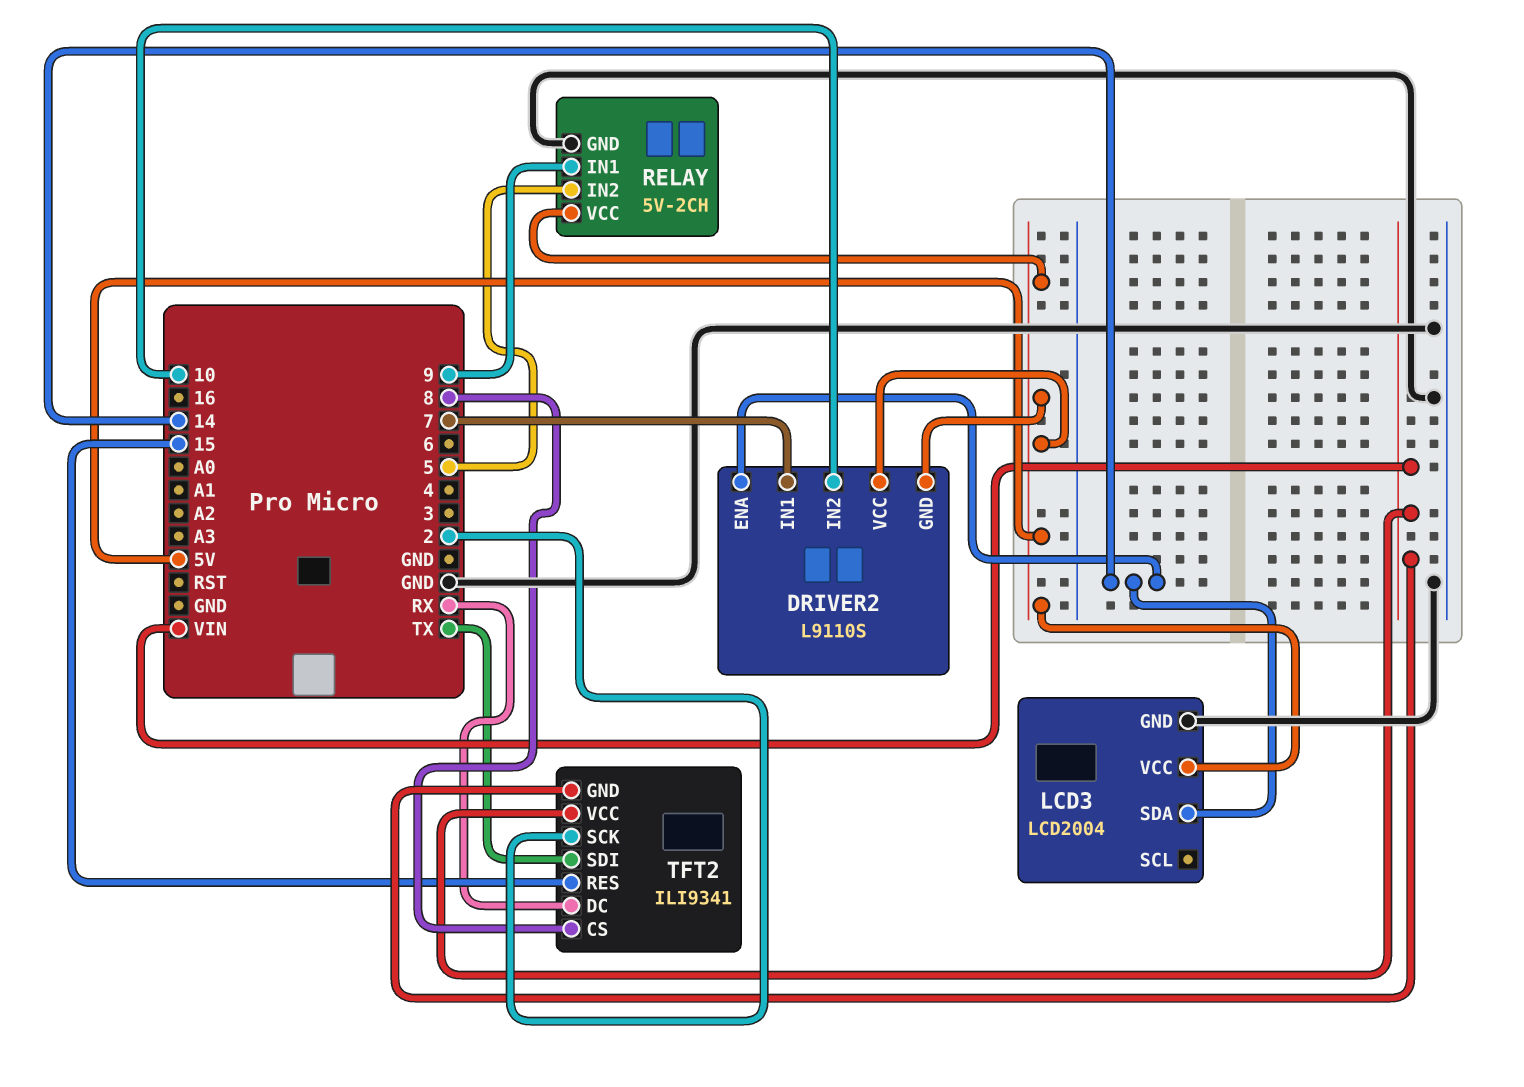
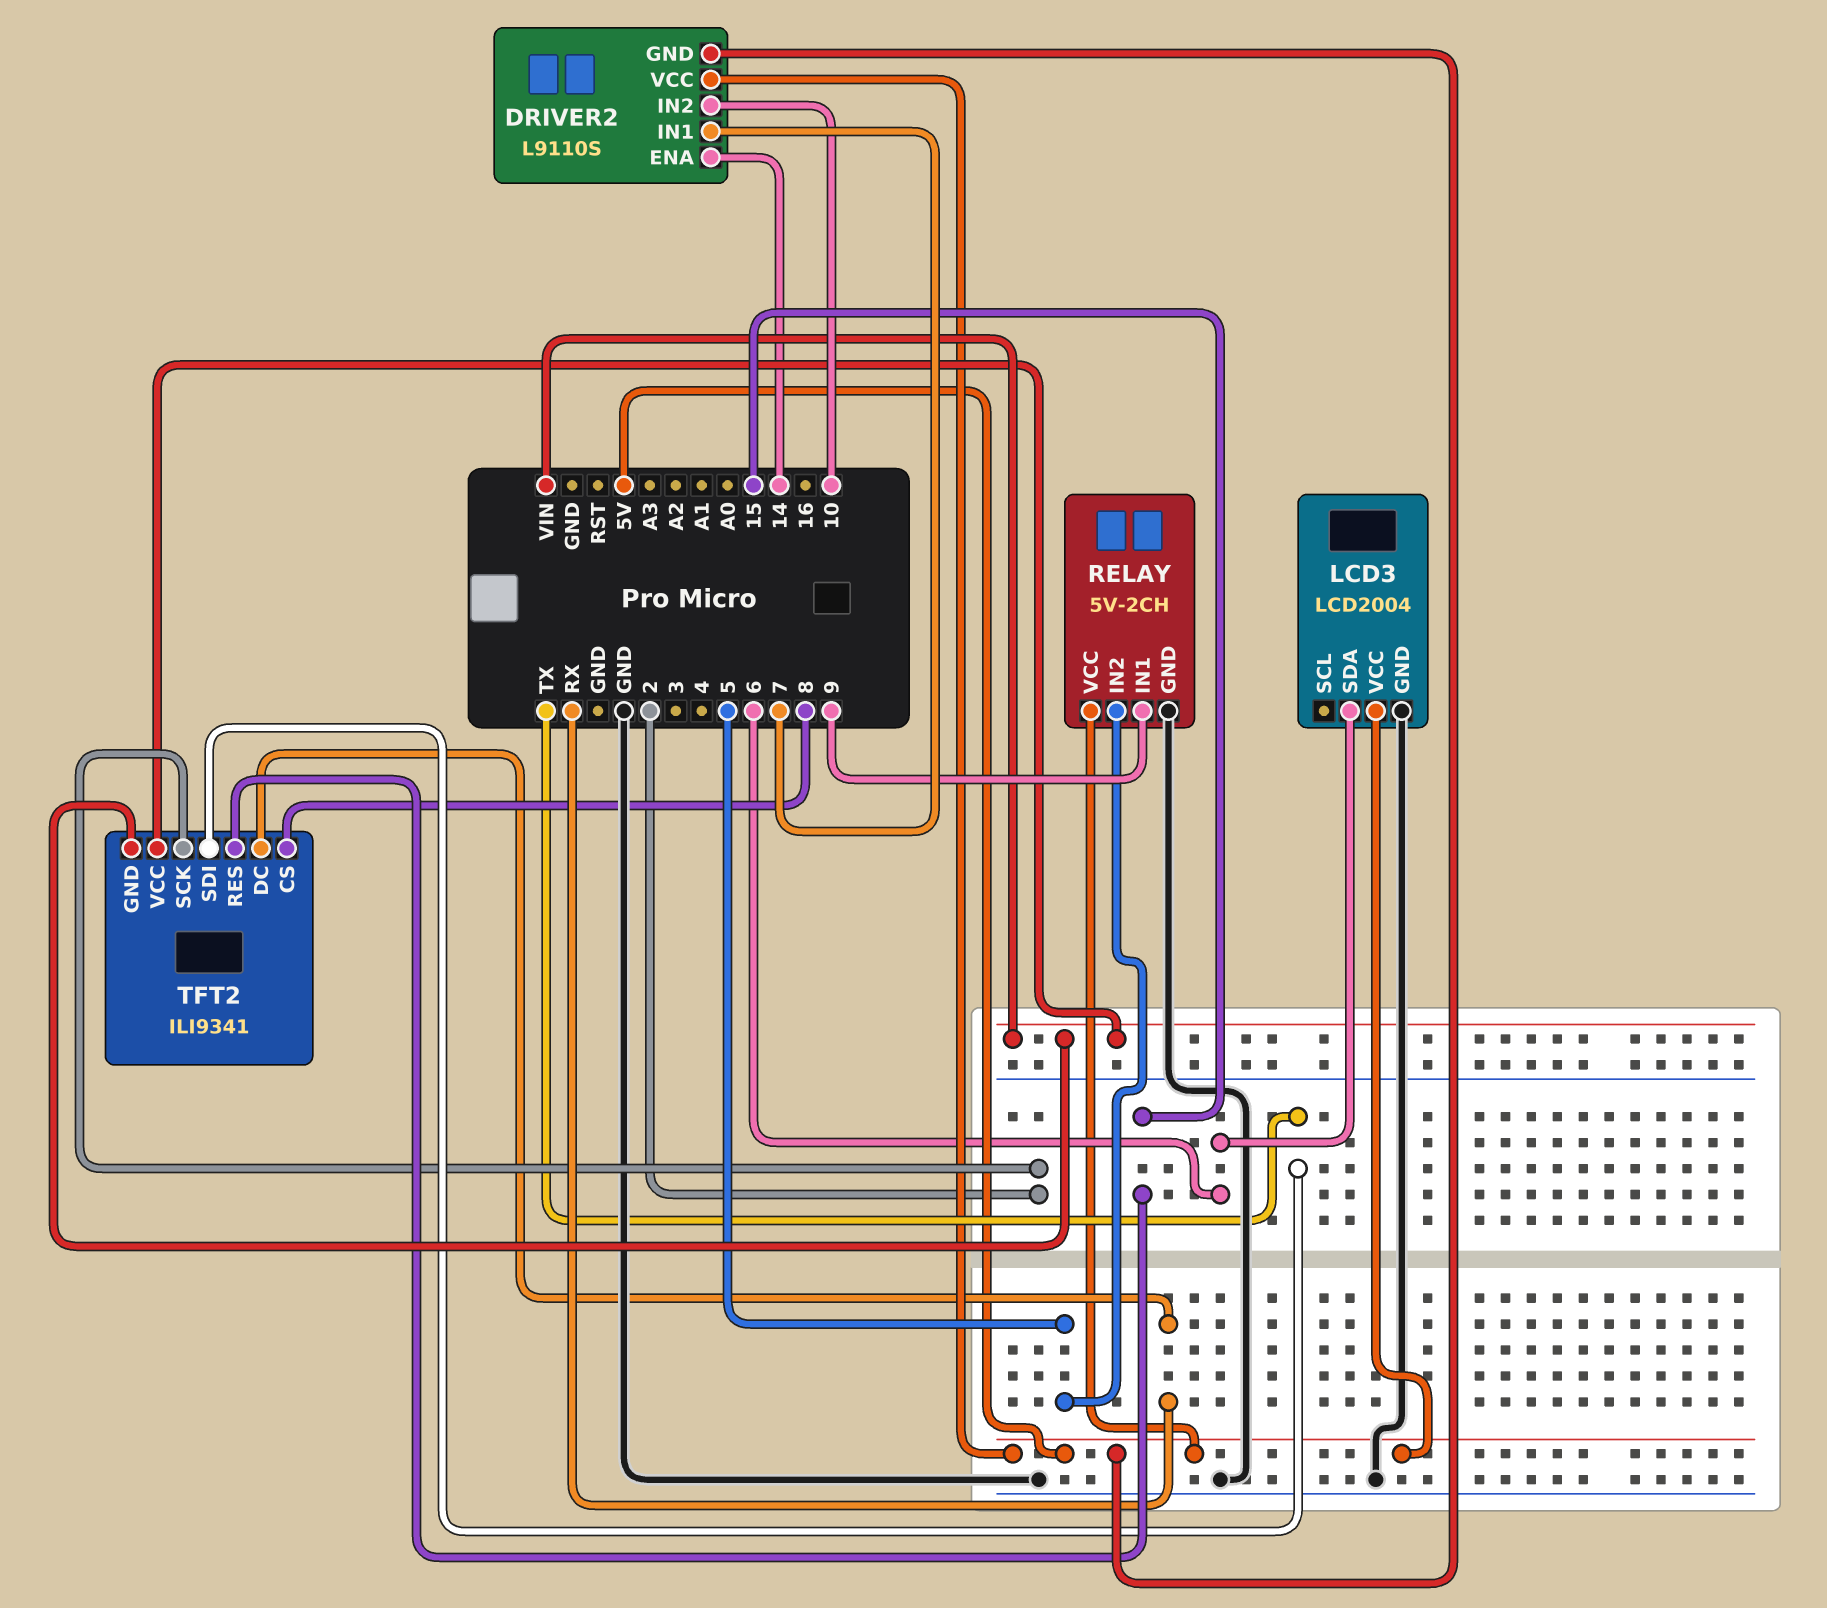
LCD3 pin SDA: 14 -> 6

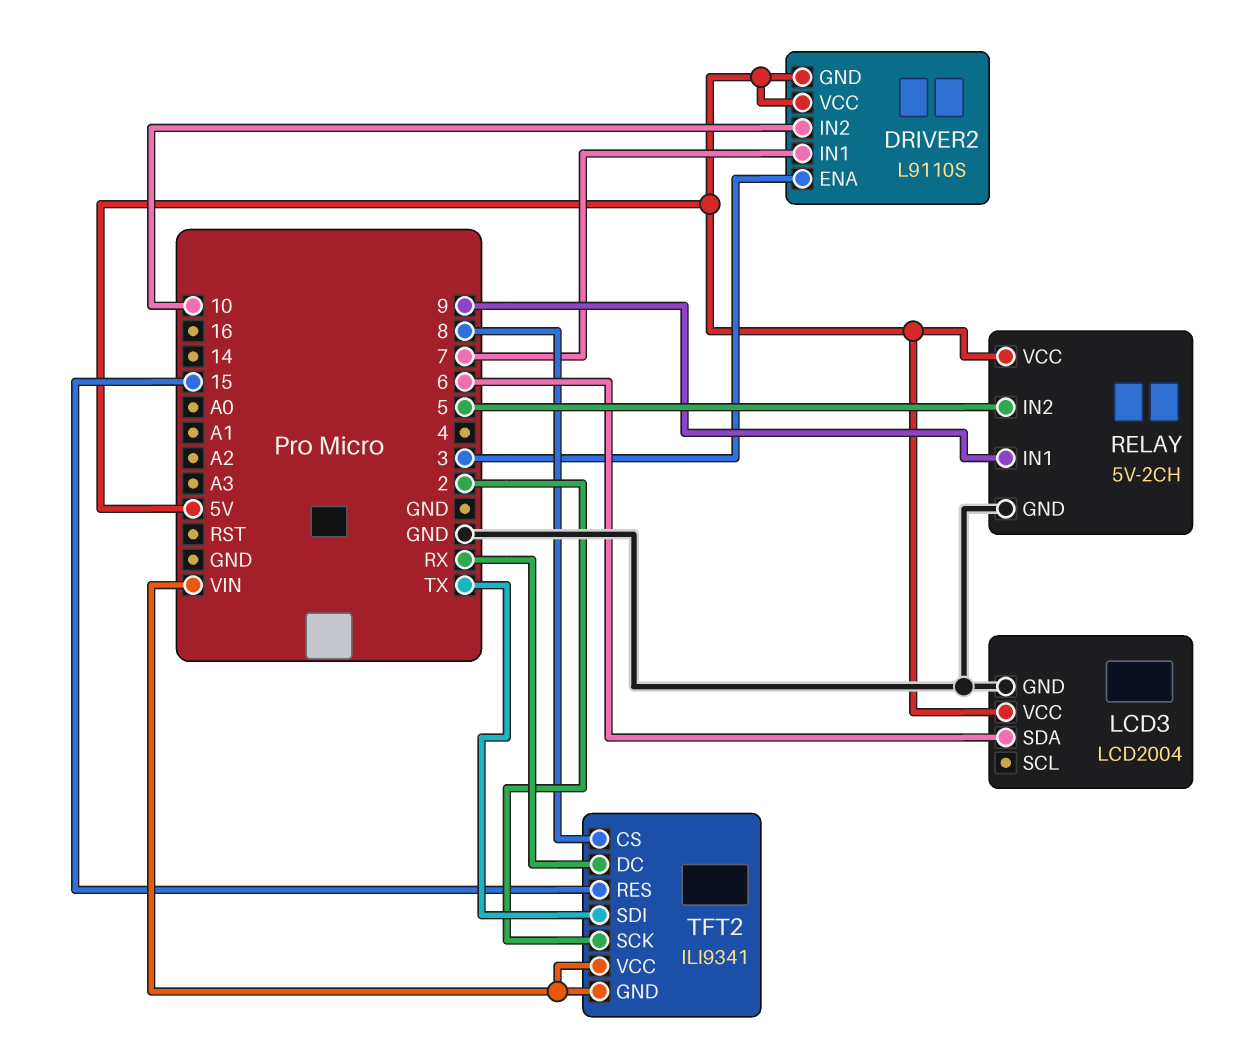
DRIVER2 pin ENA: 14 -> 3

